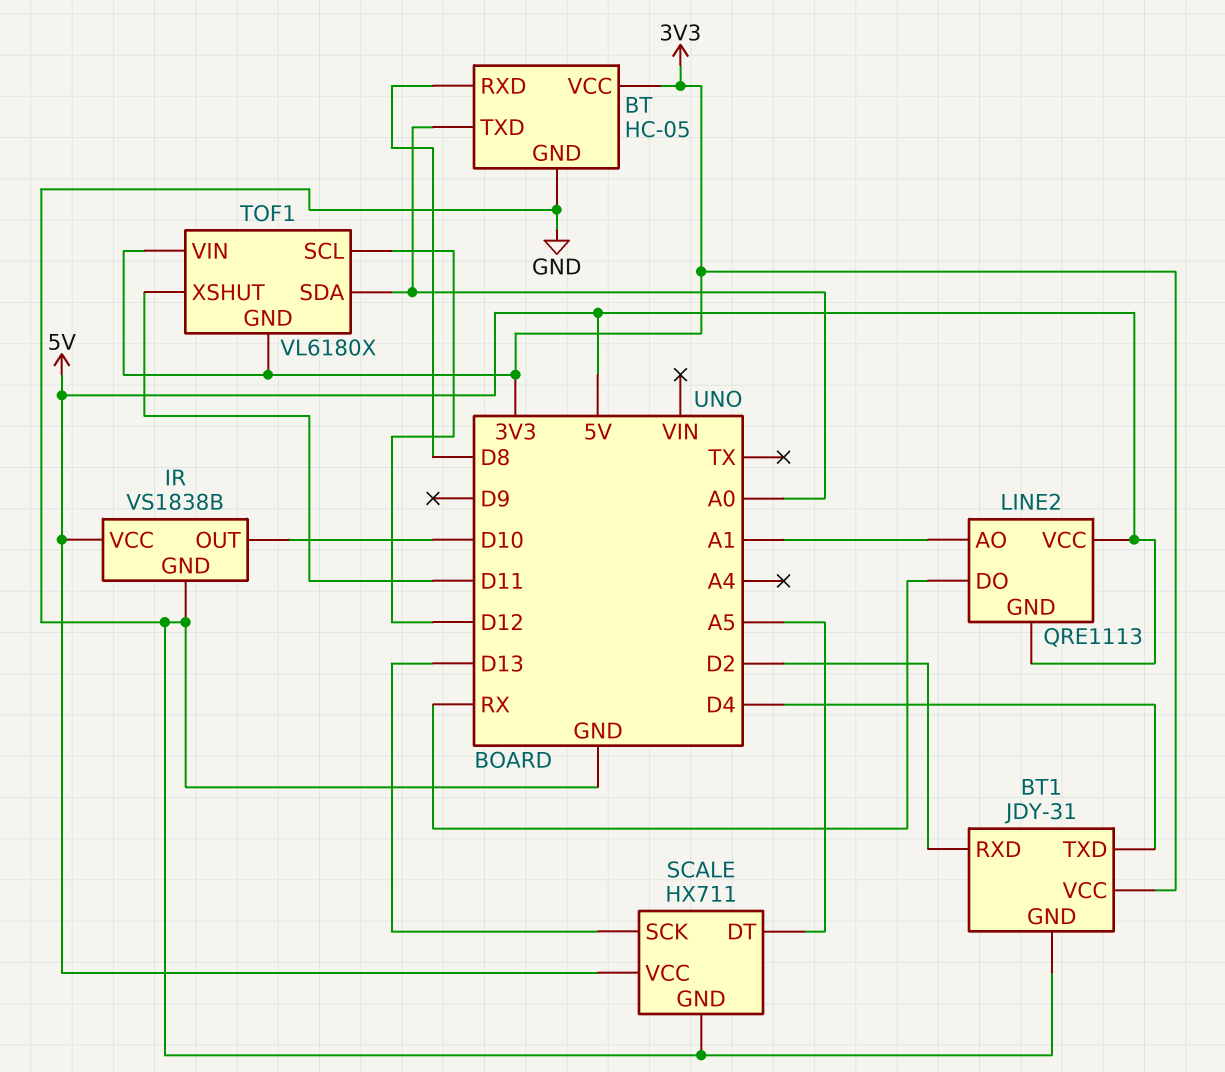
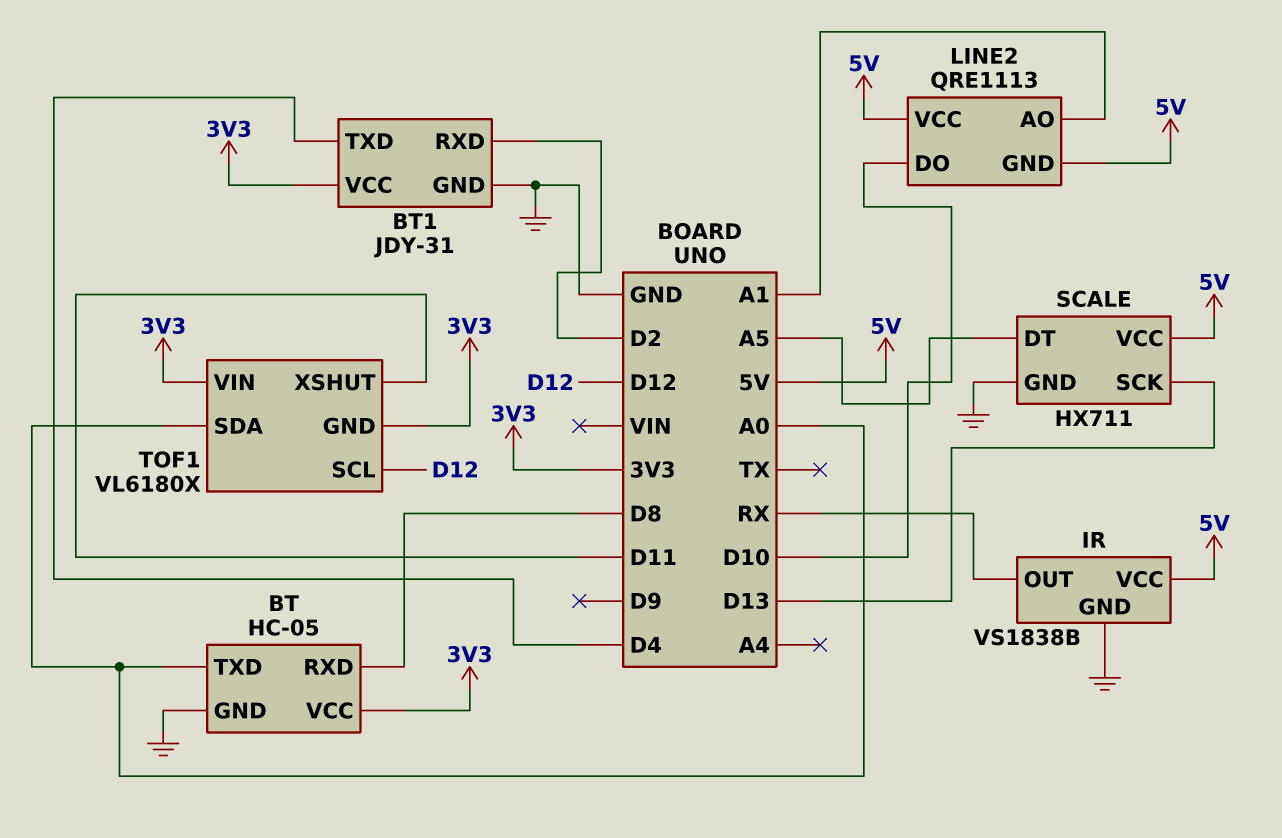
IR pin OUT: D10 -> RX
LINE2 pin DO: RX -> D10

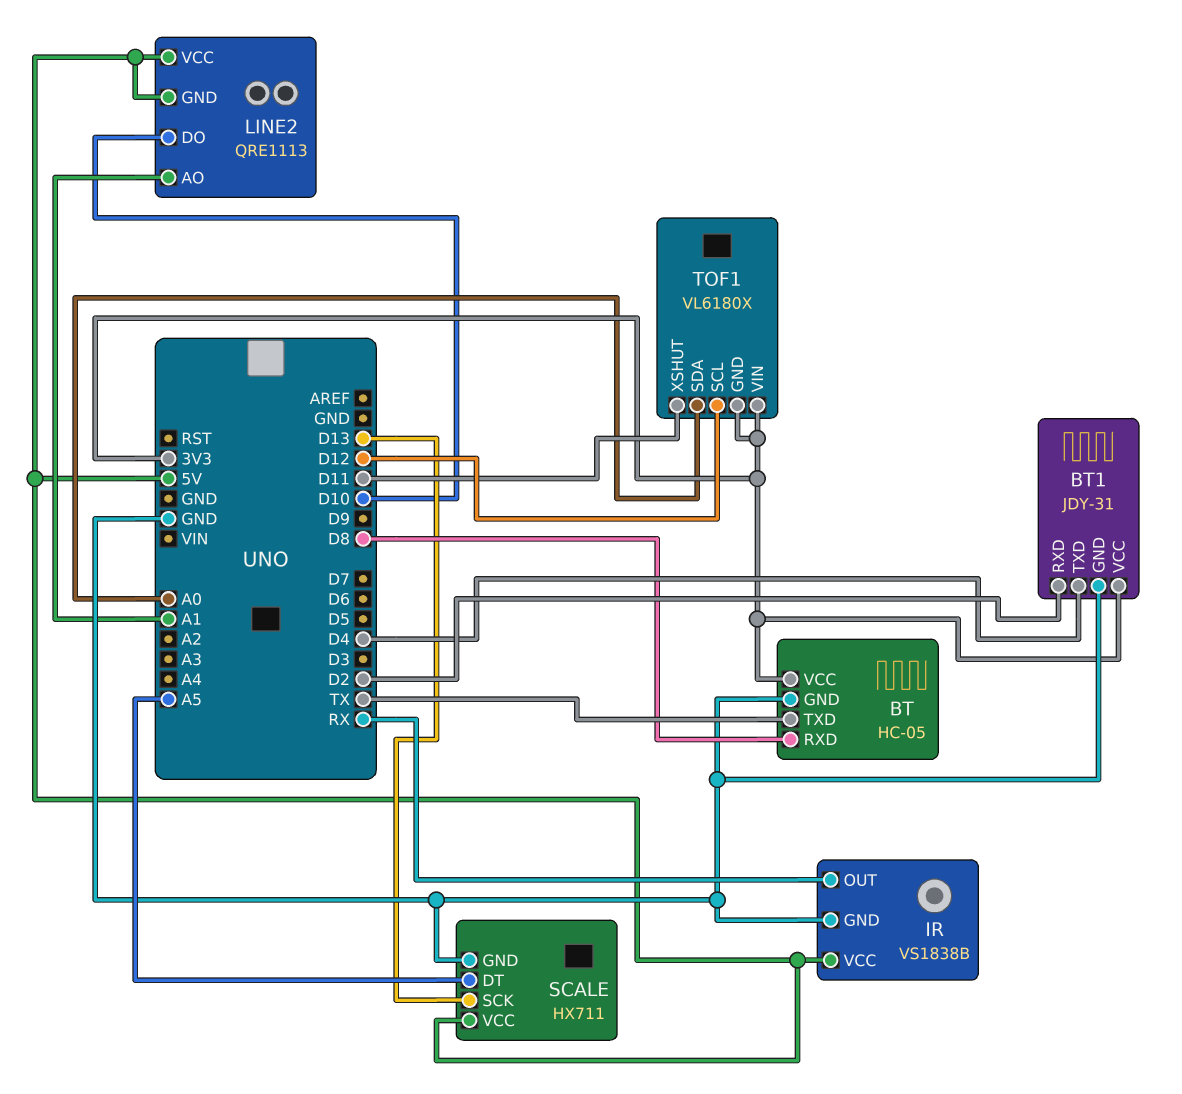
BT pin TXD: A0 -> TX

